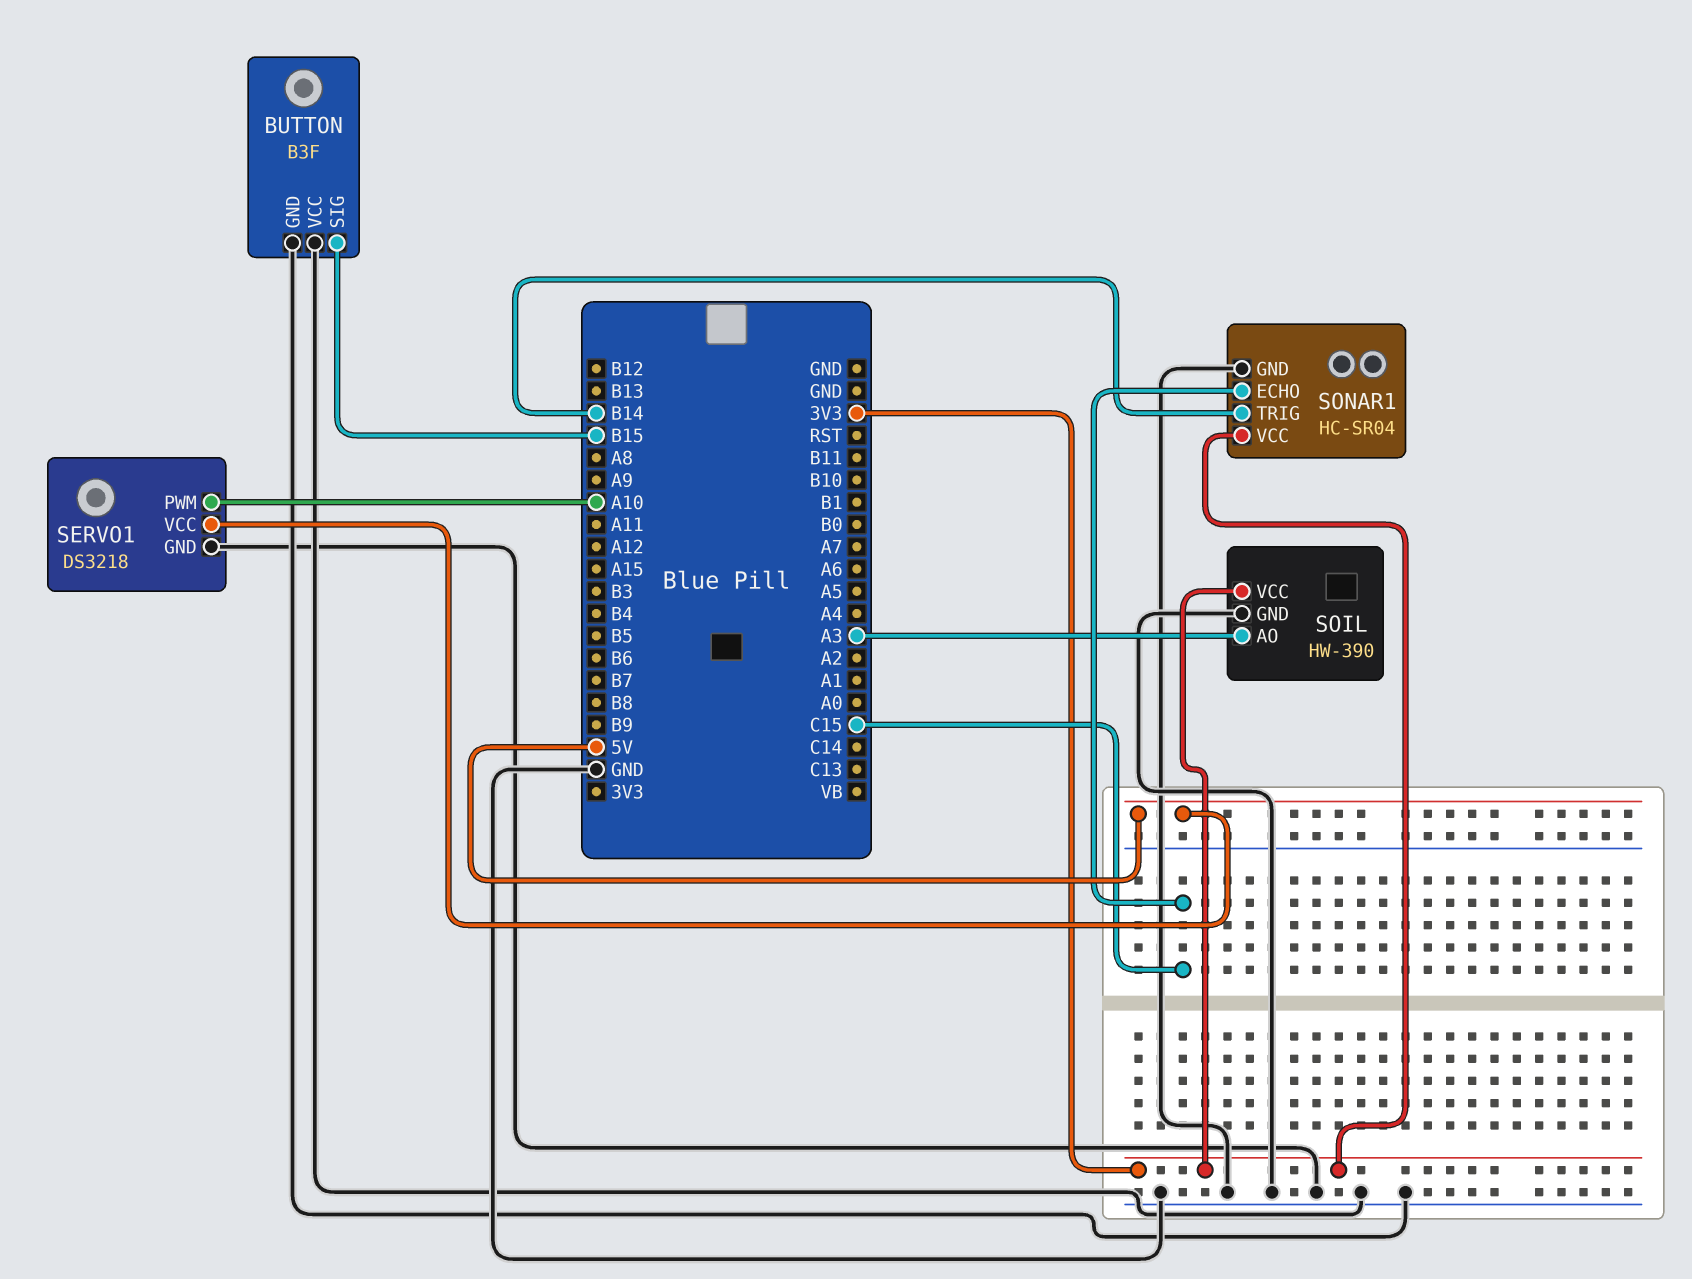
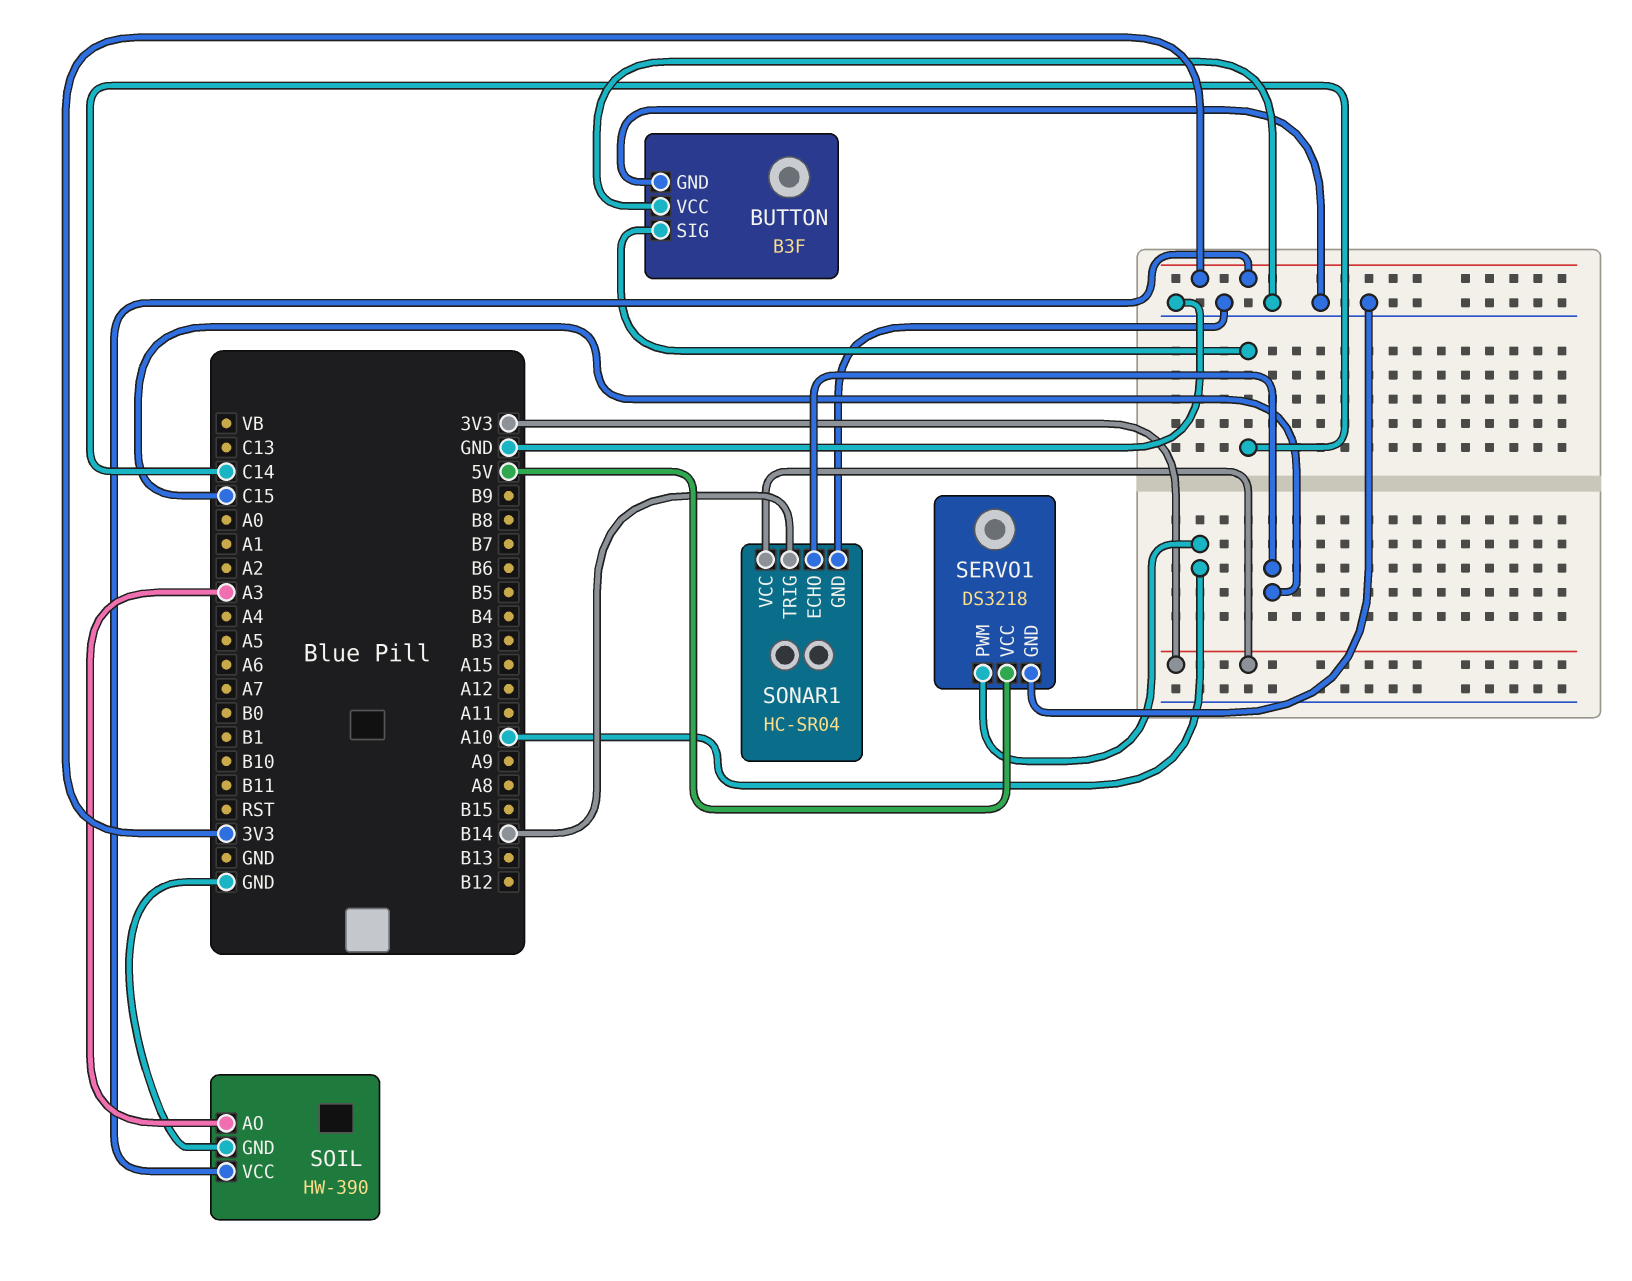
BUTTON pin SIG: B15 -> C14

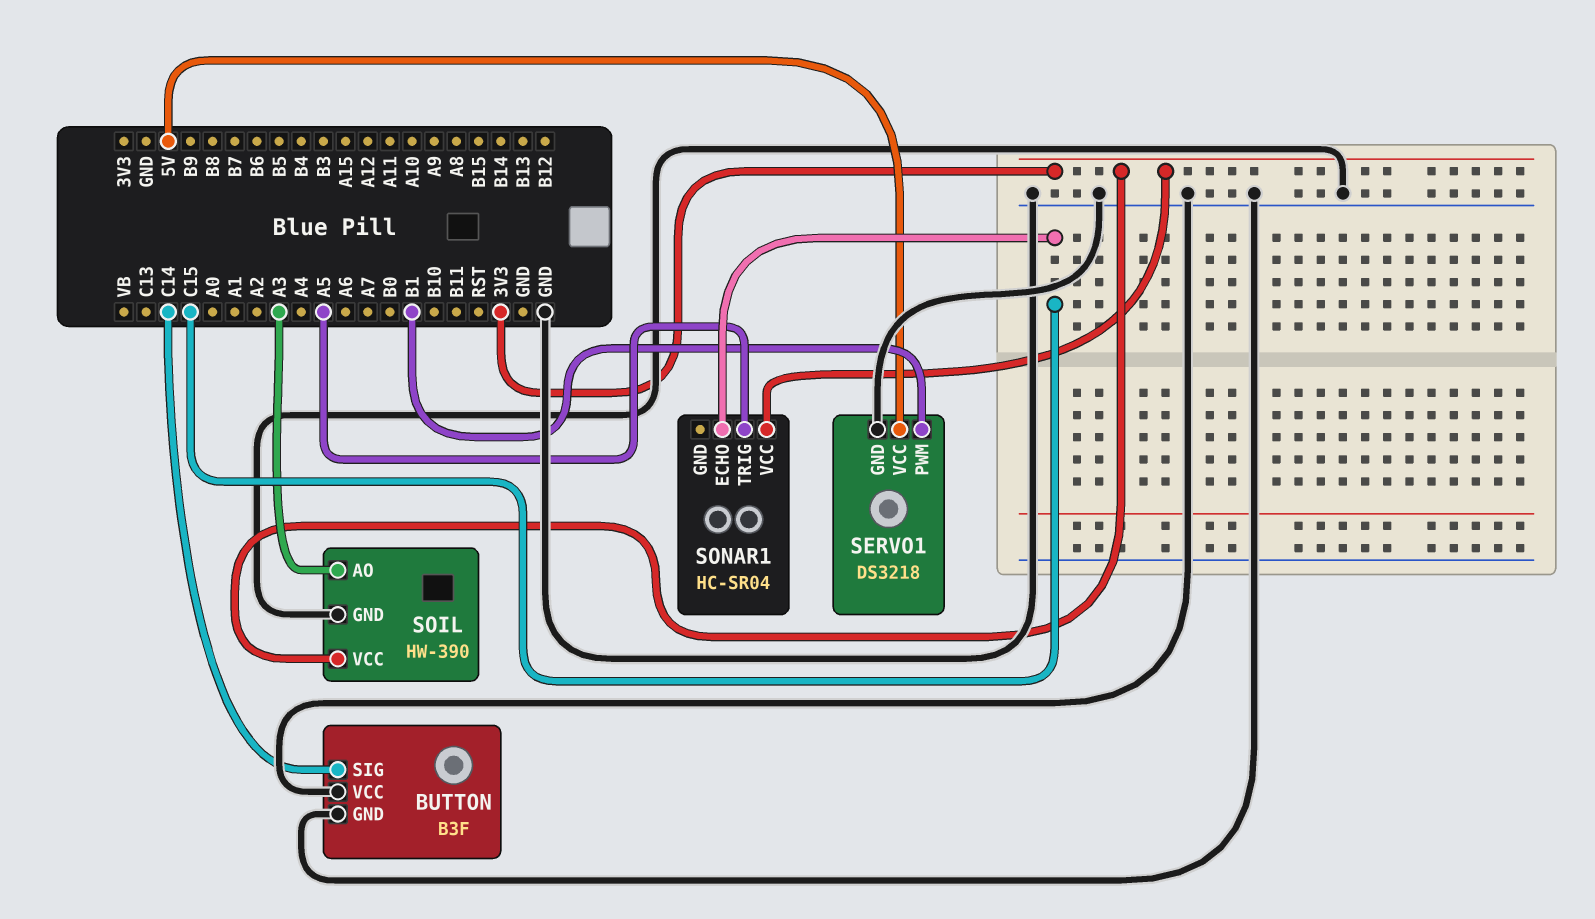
SERVO1 pin PWM: A10 -> B1
SONAR1 pin GND: GND -> none
SONAR1 pin TRIG: B14 -> A5

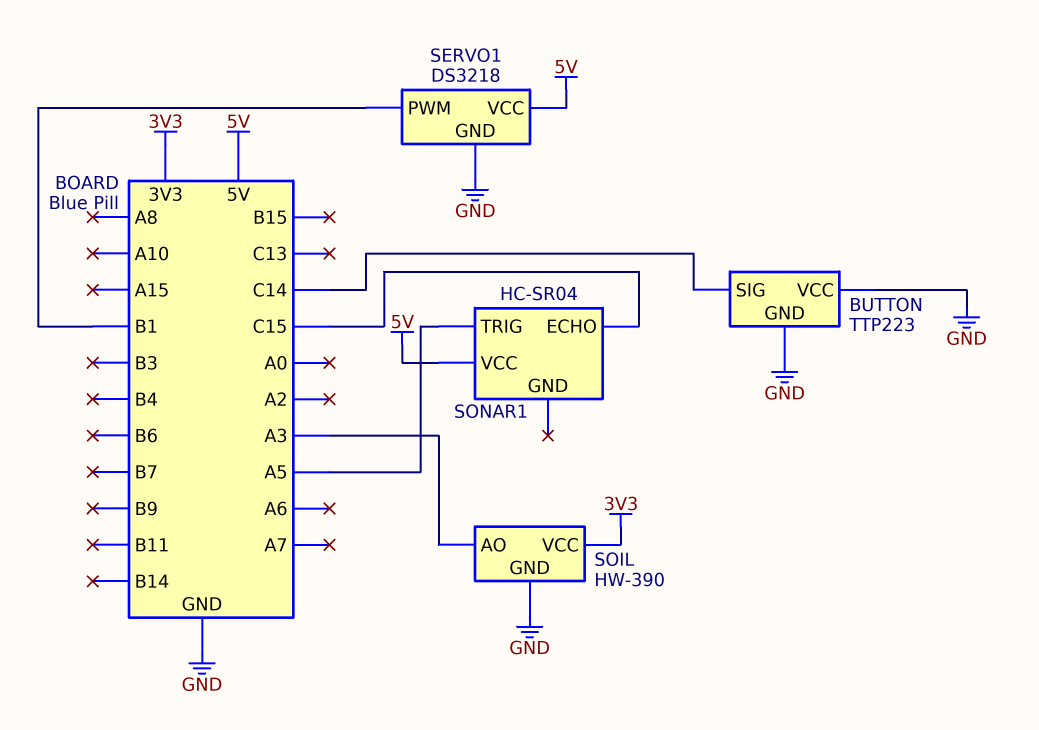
BUTTON: B3F -> TTP223
SONAR1 pin VCC: 3V3 -> 5V

